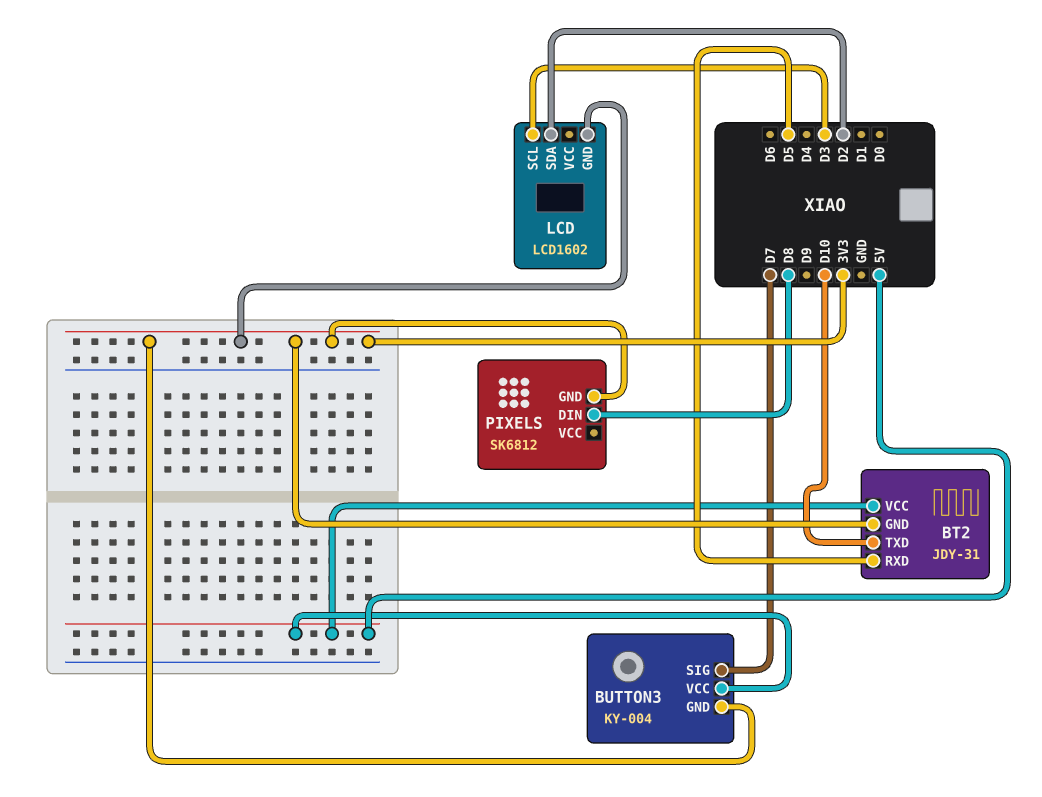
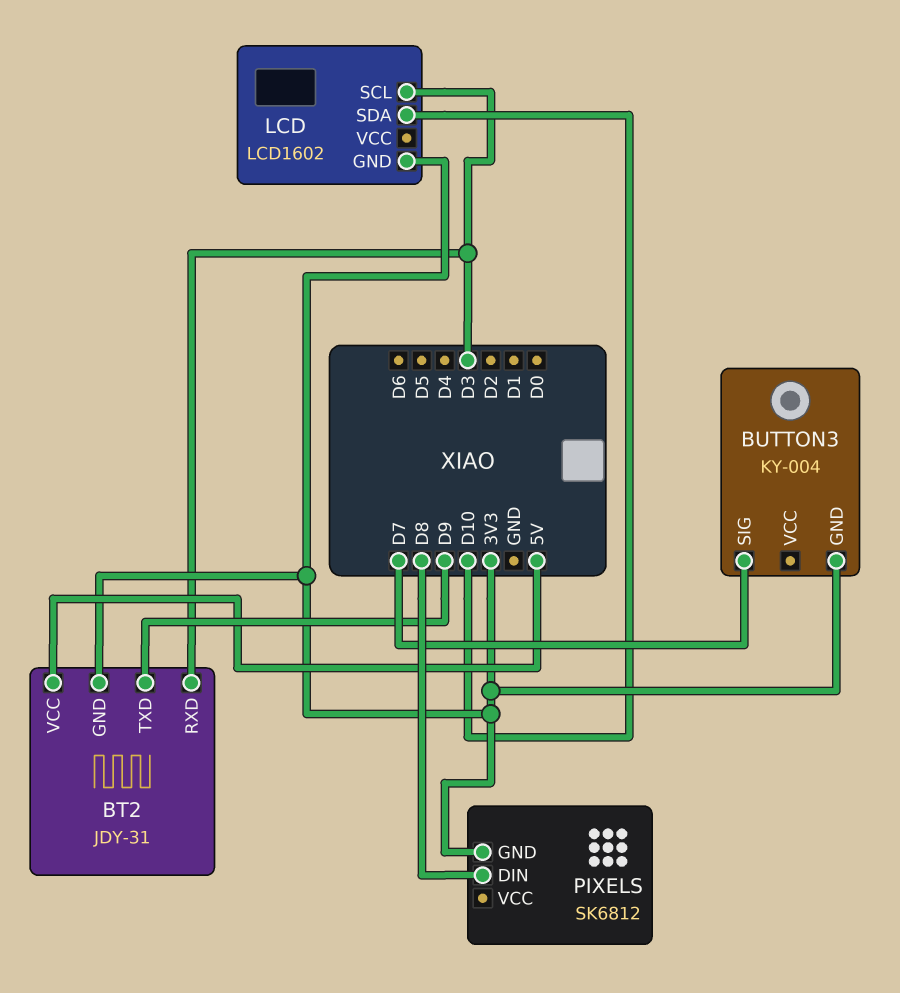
BT2 pin RXD: D5 -> D3
BT2 pin TXD: D10 -> D9
BUTTON3 pin VCC: 5V -> none
LCD pin SDA: D2 -> D10

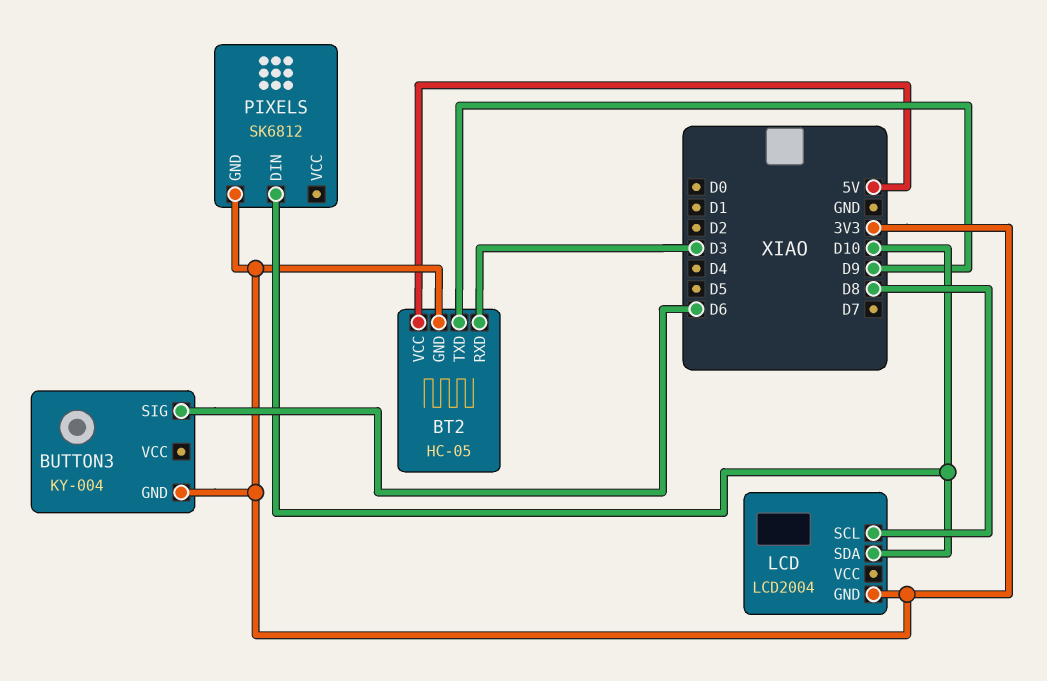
BT2: JDY-31 -> HC-05
BUTTON3 pin SIG: D7 -> D6
LCD: LCD1602 -> LCD2004
LCD pin SCL: D3 -> D8
PIXELS pin DIN: D8 -> D10

